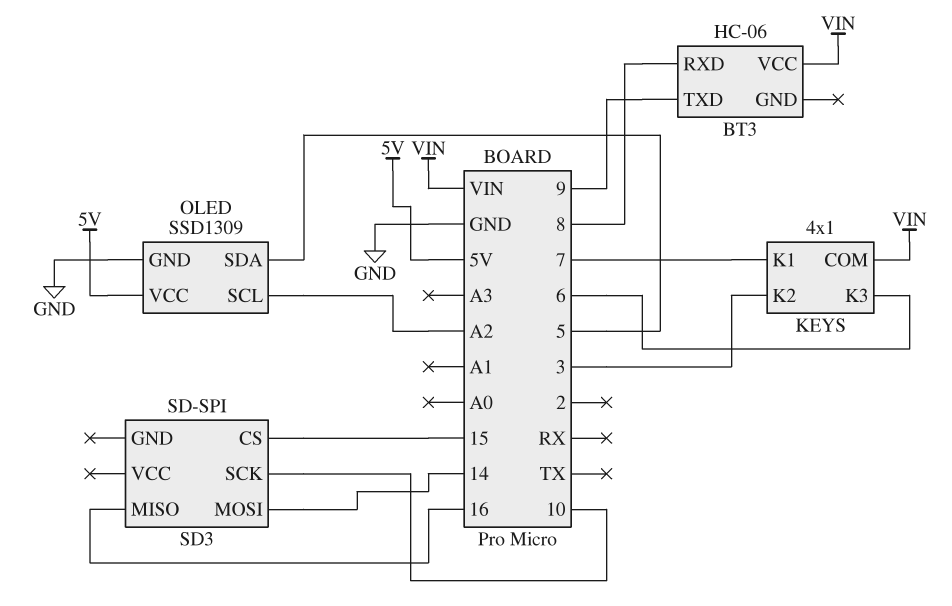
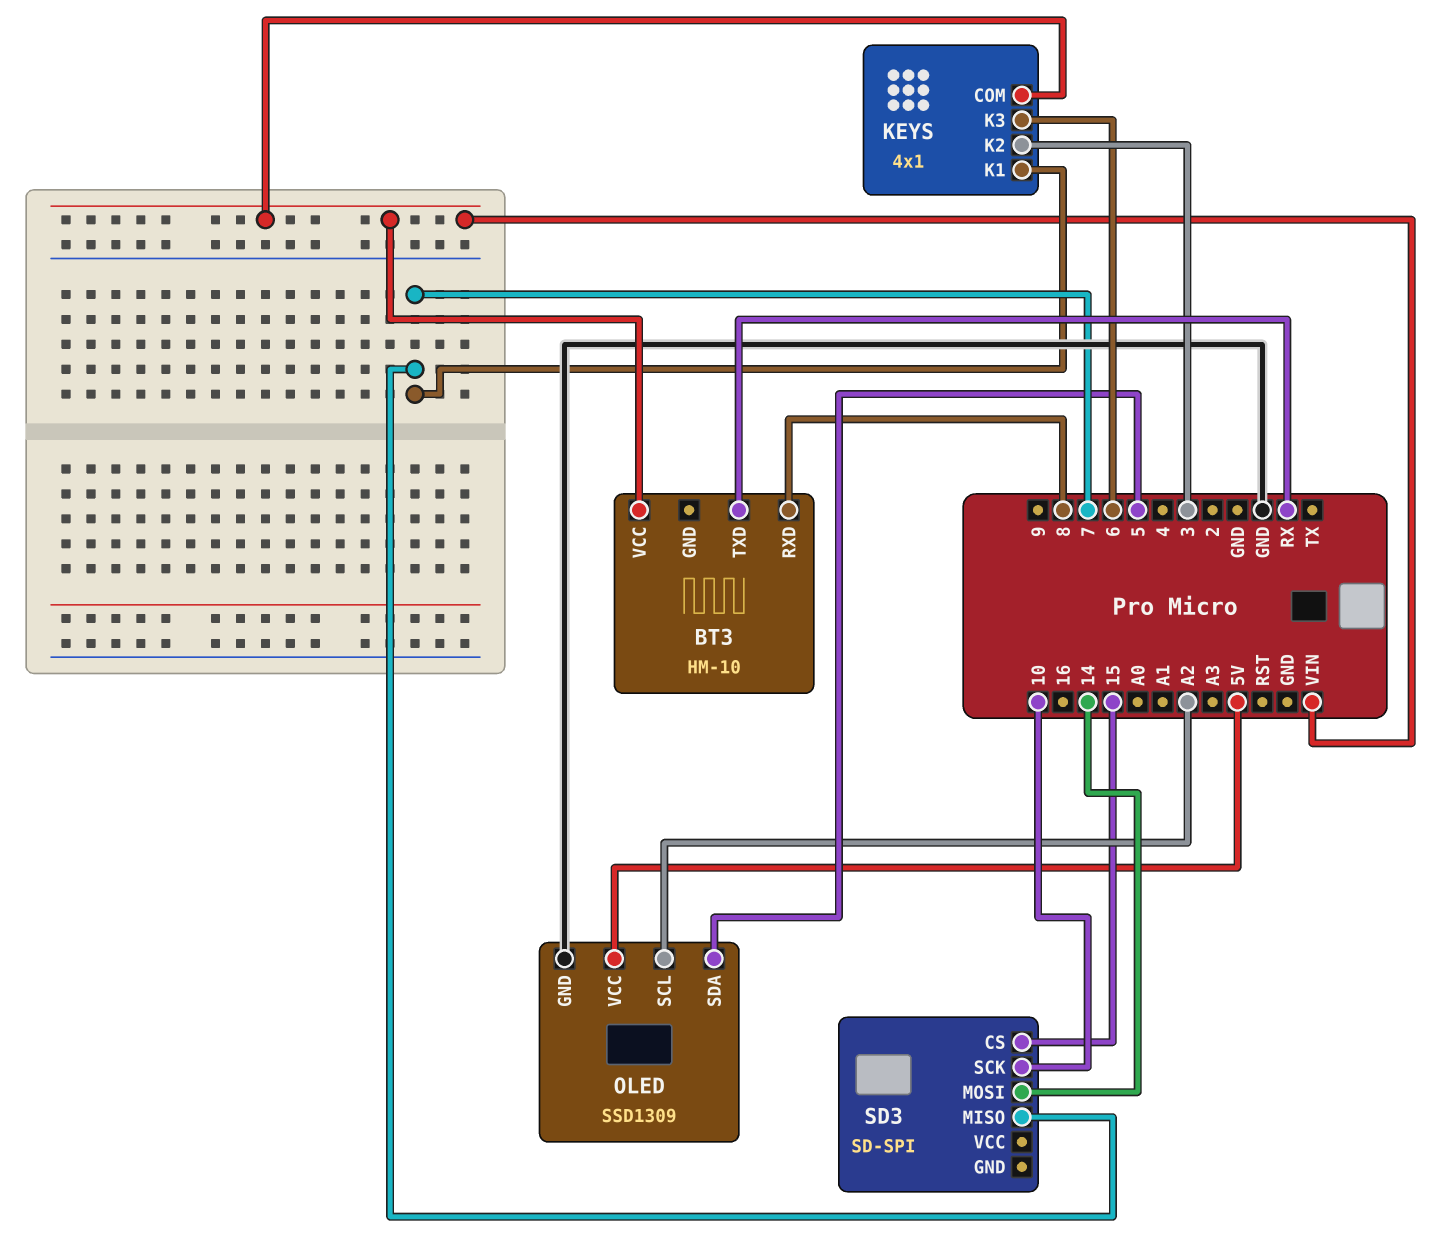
BT3: HC-06 -> HM-10
BT3 pin TXD: 9 -> RX
SD3 pin MISO: 16 -> 7

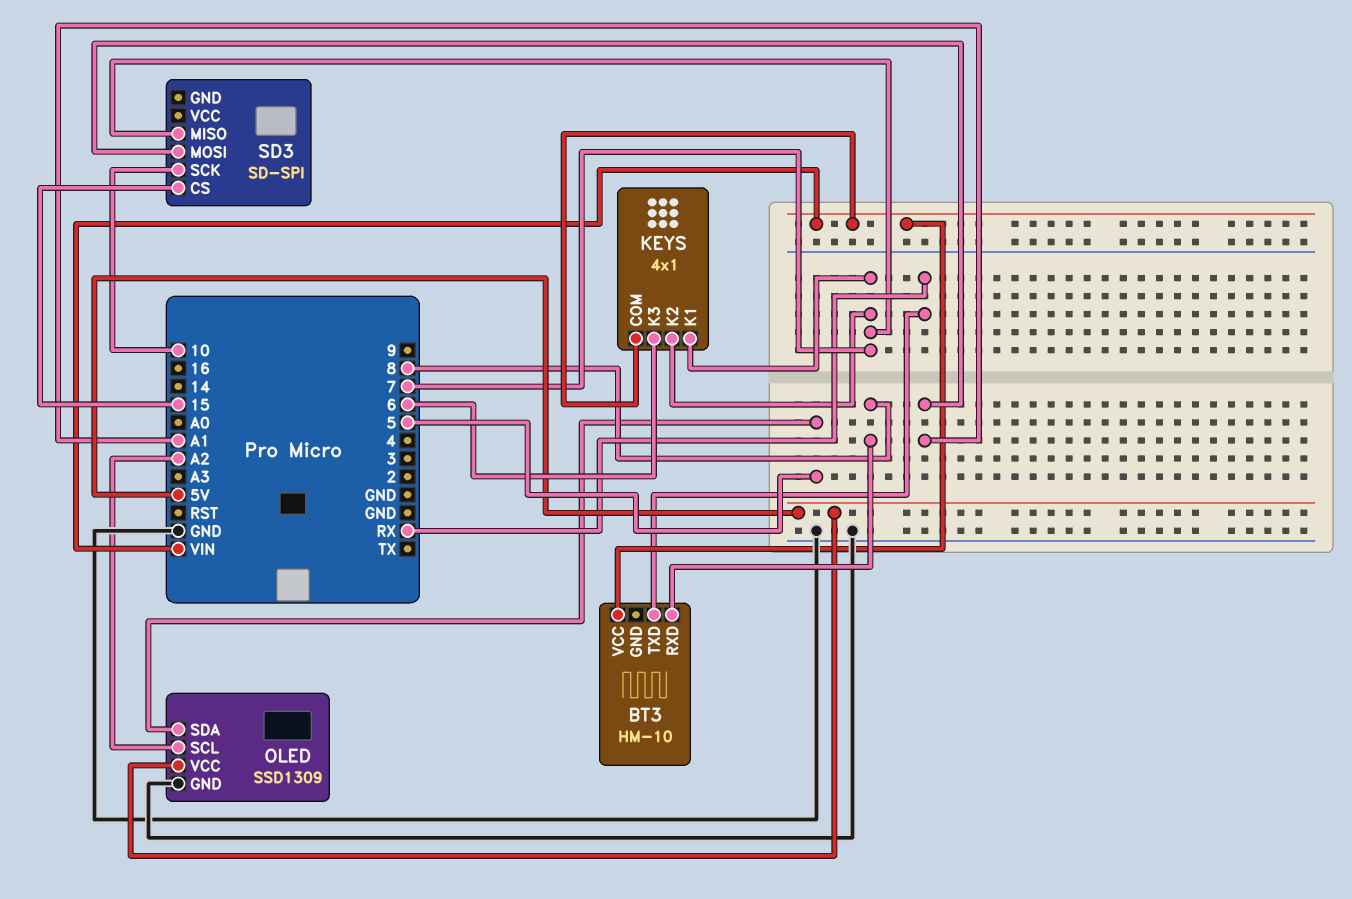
KEYS pin K2: 3 -> 7
SD3 pin MOSI: 14 -> A1

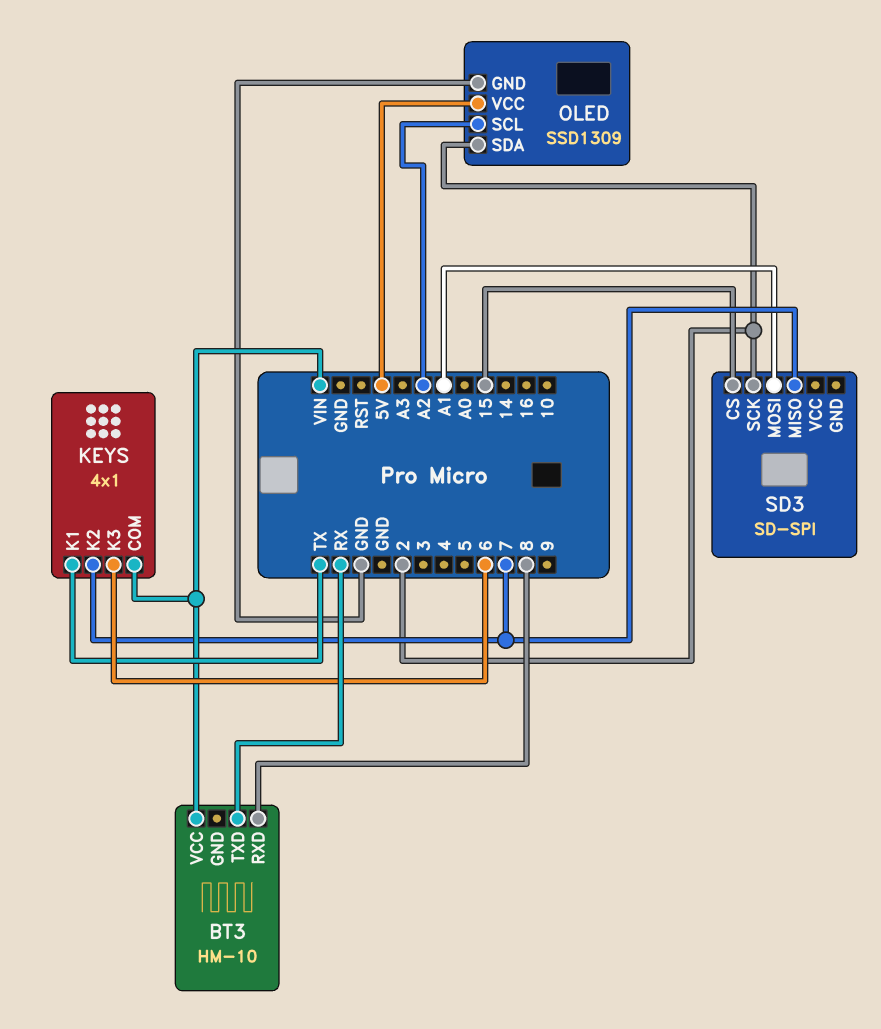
KEYS pin K1: 7 -> TX
OLED pin SDA: 5 -> 2
SD3 pin SCK: 10 -> 2

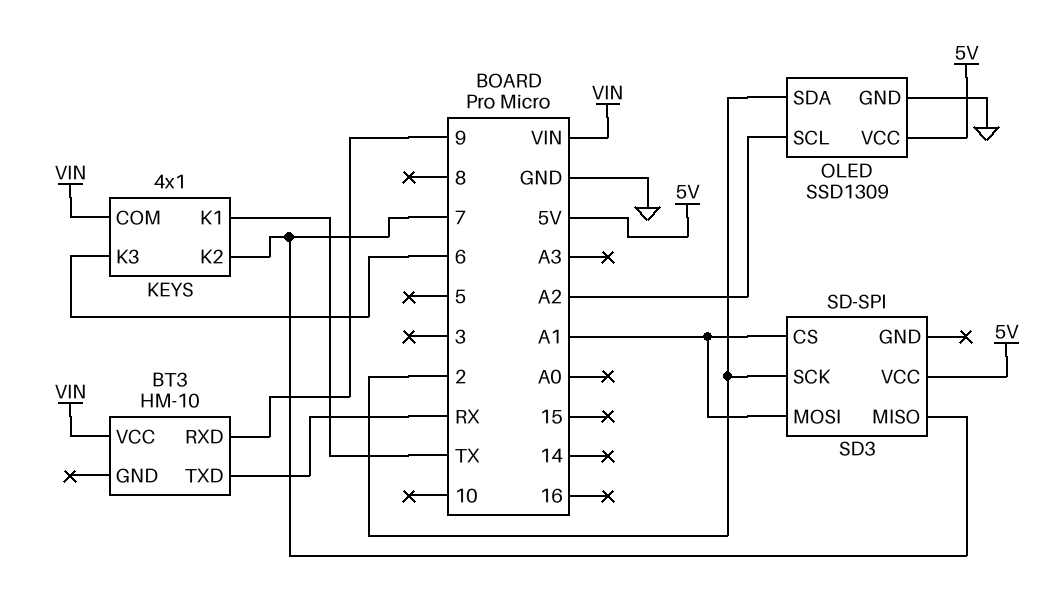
BT3 pin RXD: 8 -> 9
SD3 pin CS: 15 -> A1
SD3 pin VCC: none -> 5V

